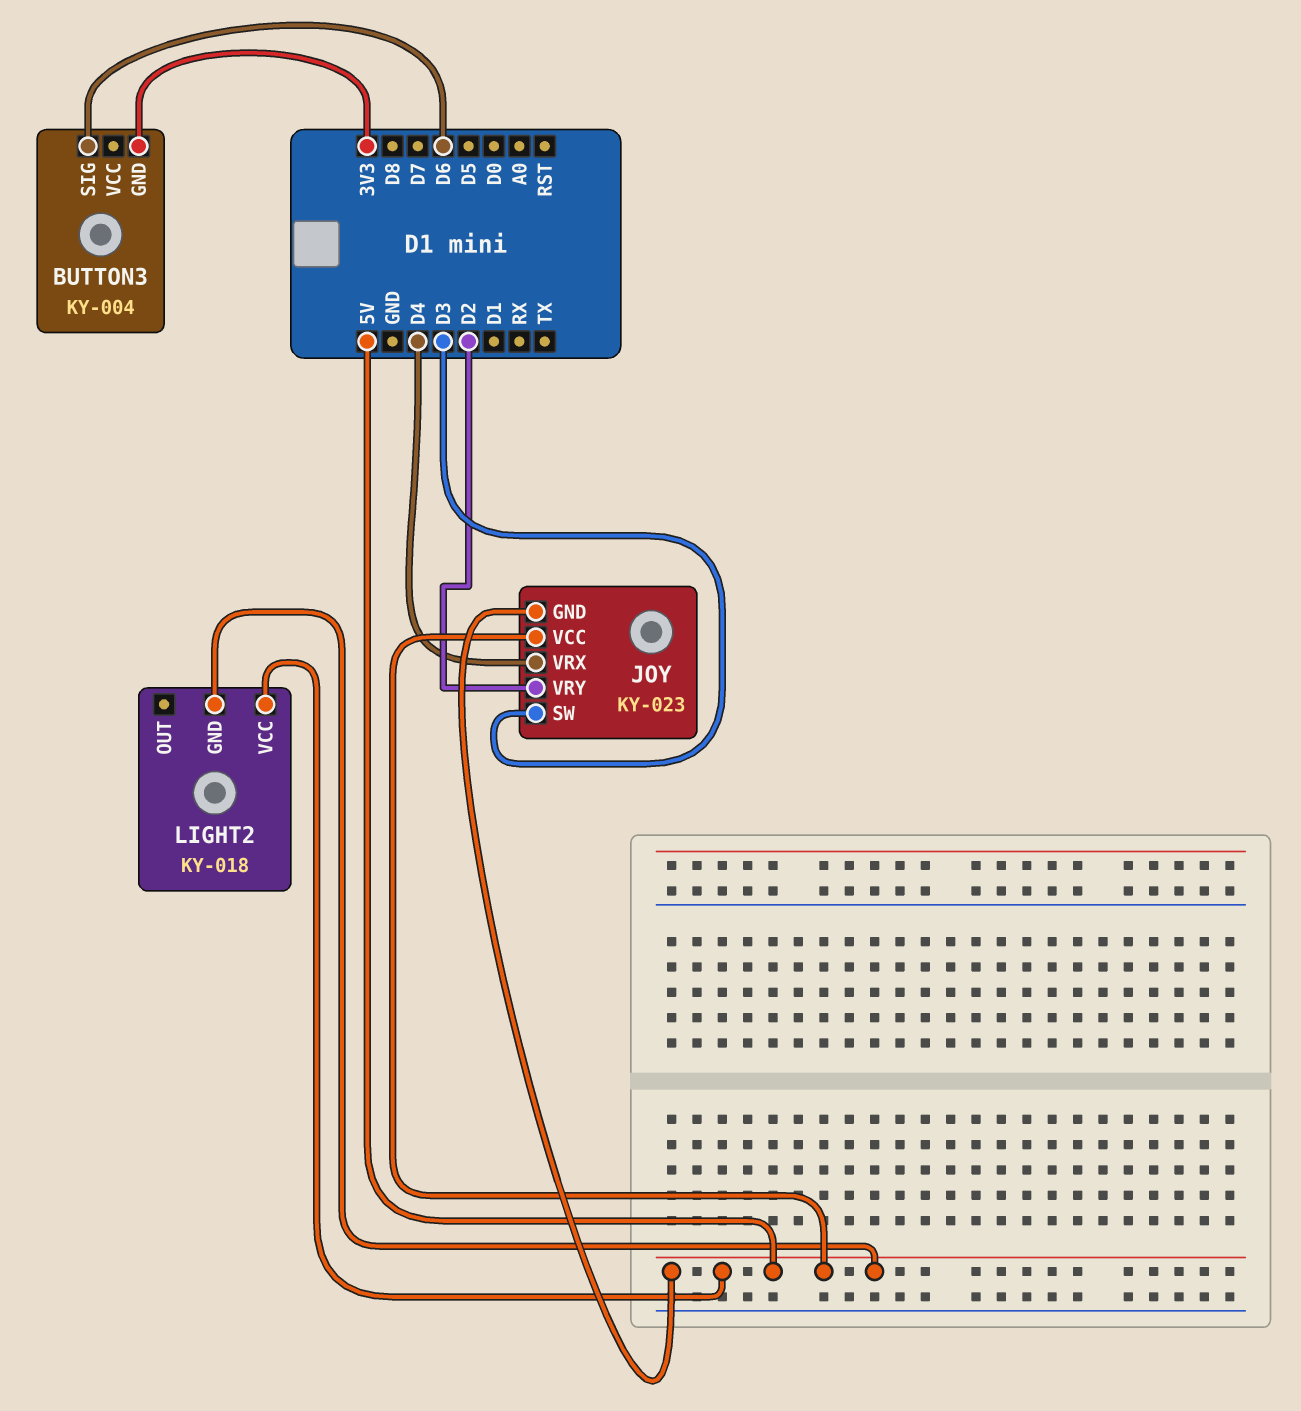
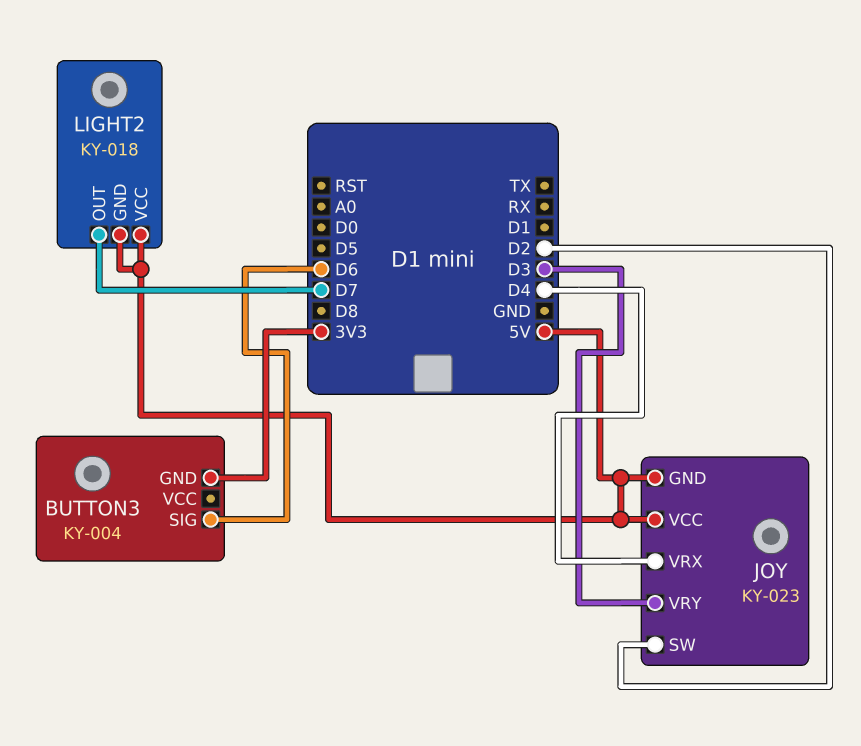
JOY pin SW: D3 -> D2
JOY pin VRY: D2 -> D3
LIGHT2 pin OUT: none -> D7

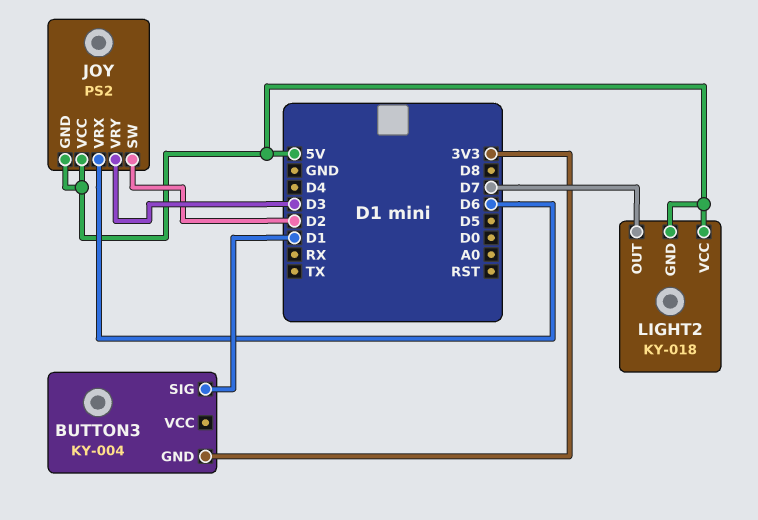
BUTTON3 pin SIG: D6 -> D1
JOY: KY-023 -> PS2
JOY pin VRX: D4 -> D6

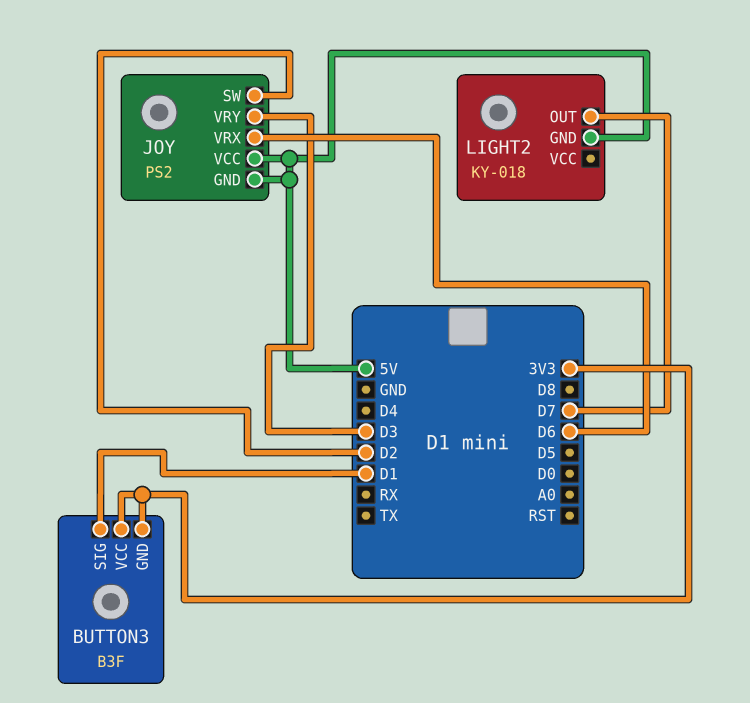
BUTTON3: KY-004 -> B3F
BUTTON3 pin VCC: none -> 3V3
LIGHT2 pin VCC: 5V -> none

